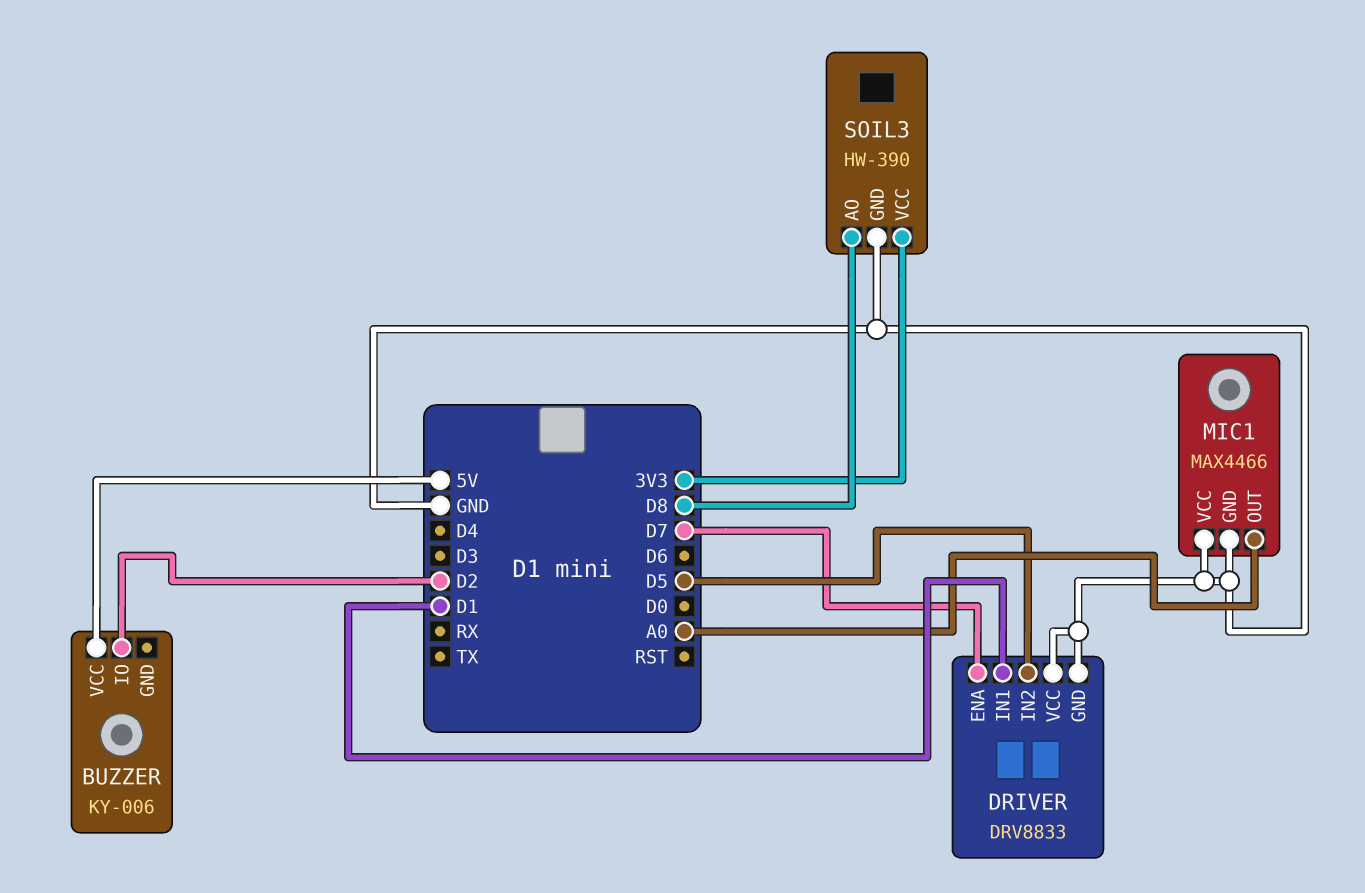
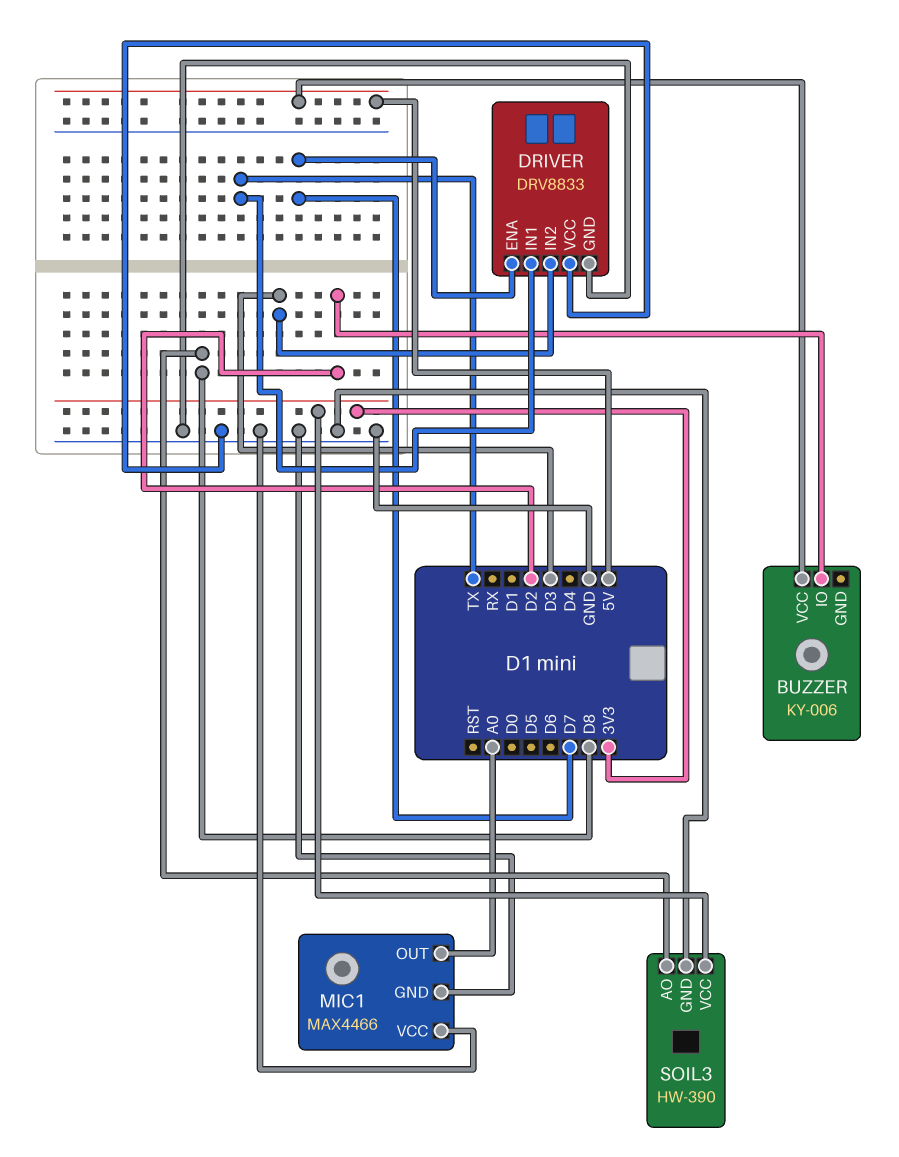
DRIVER pin IN1: D1 -> TX
DRIVER pin IN2: D5 -> D3

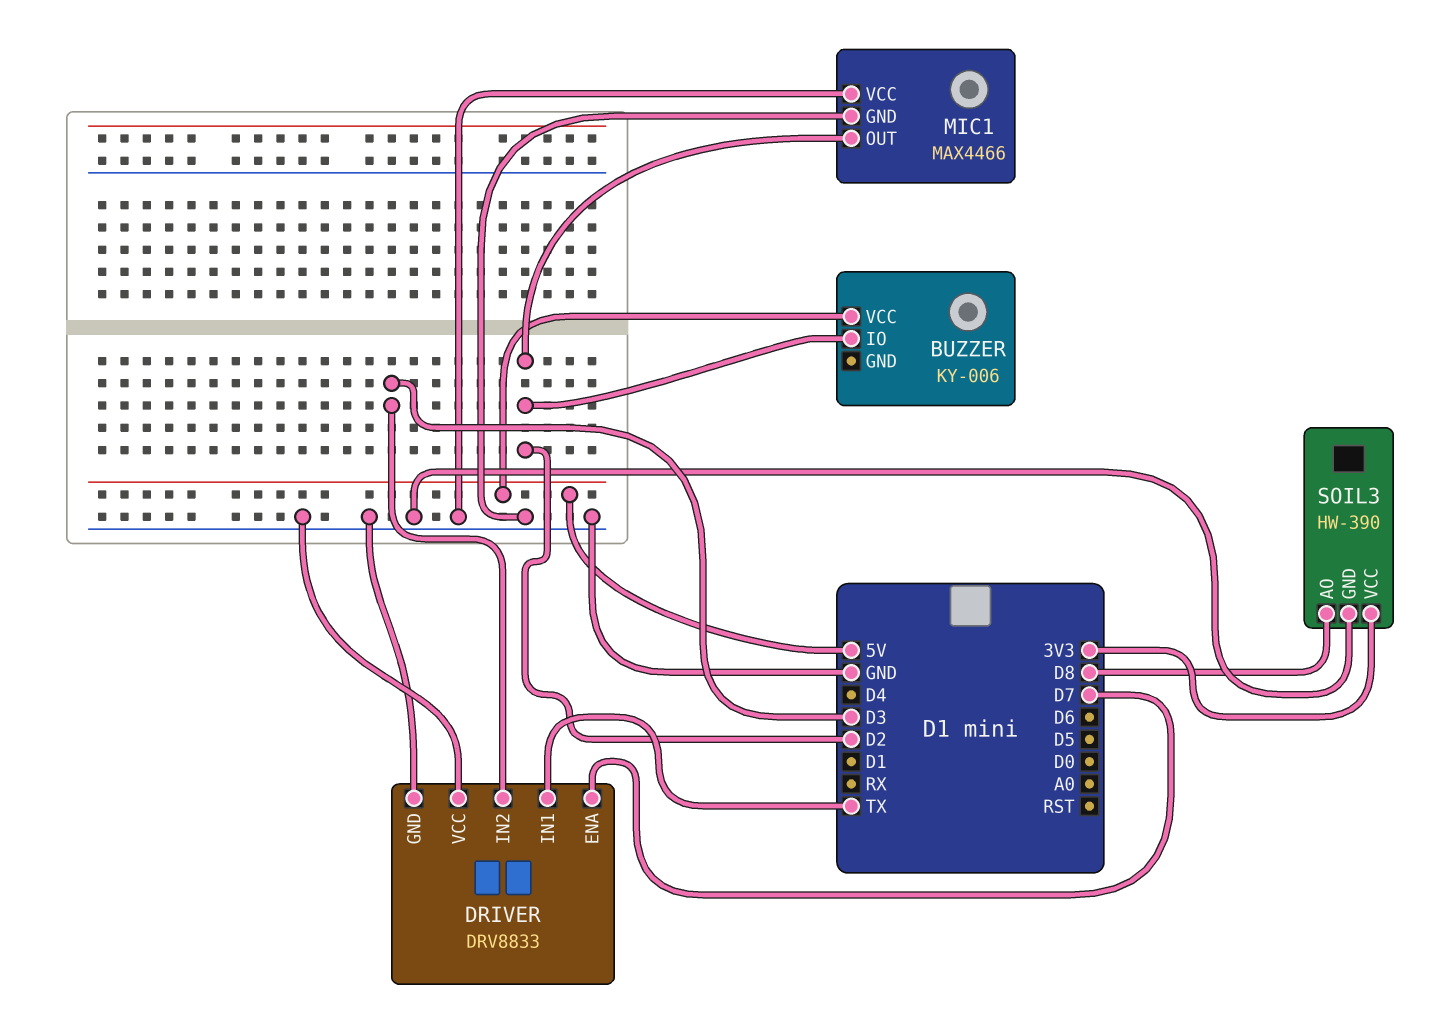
MIC1 pin OUT: A0 -> D2

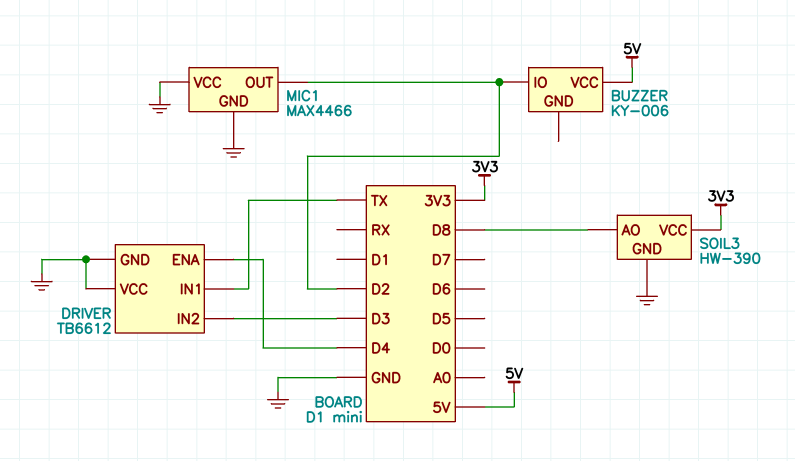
DRIVER: DRV8833 -> TB6612
DRIVER pin ENA: D7 -> D4

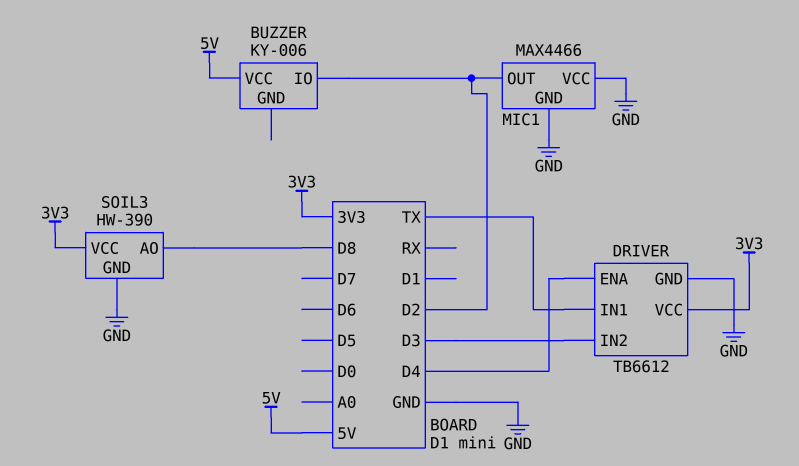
DRIVER pin VCC: GND -> 3V3

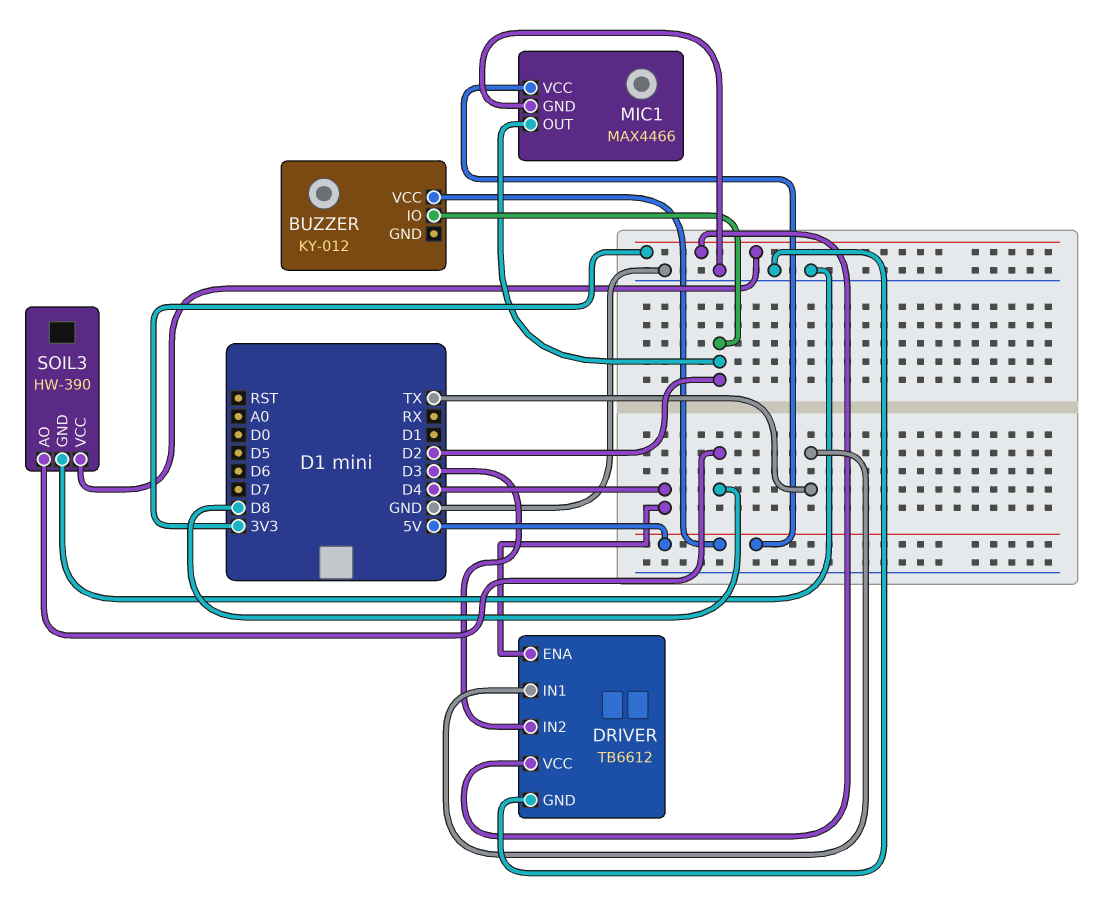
BUZZER: KY-006 -> KY-012
MIC1 pin VCC: GND -> 5V

